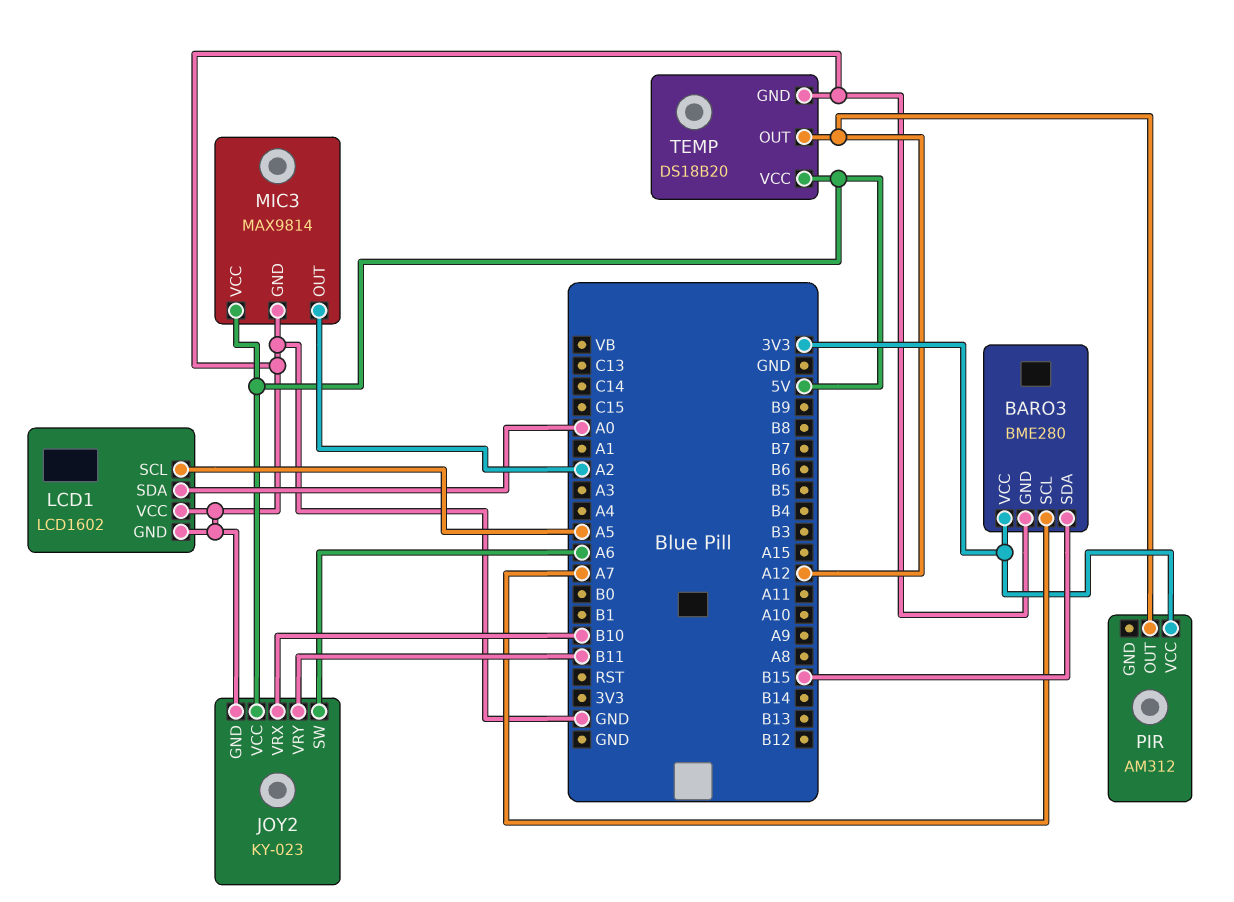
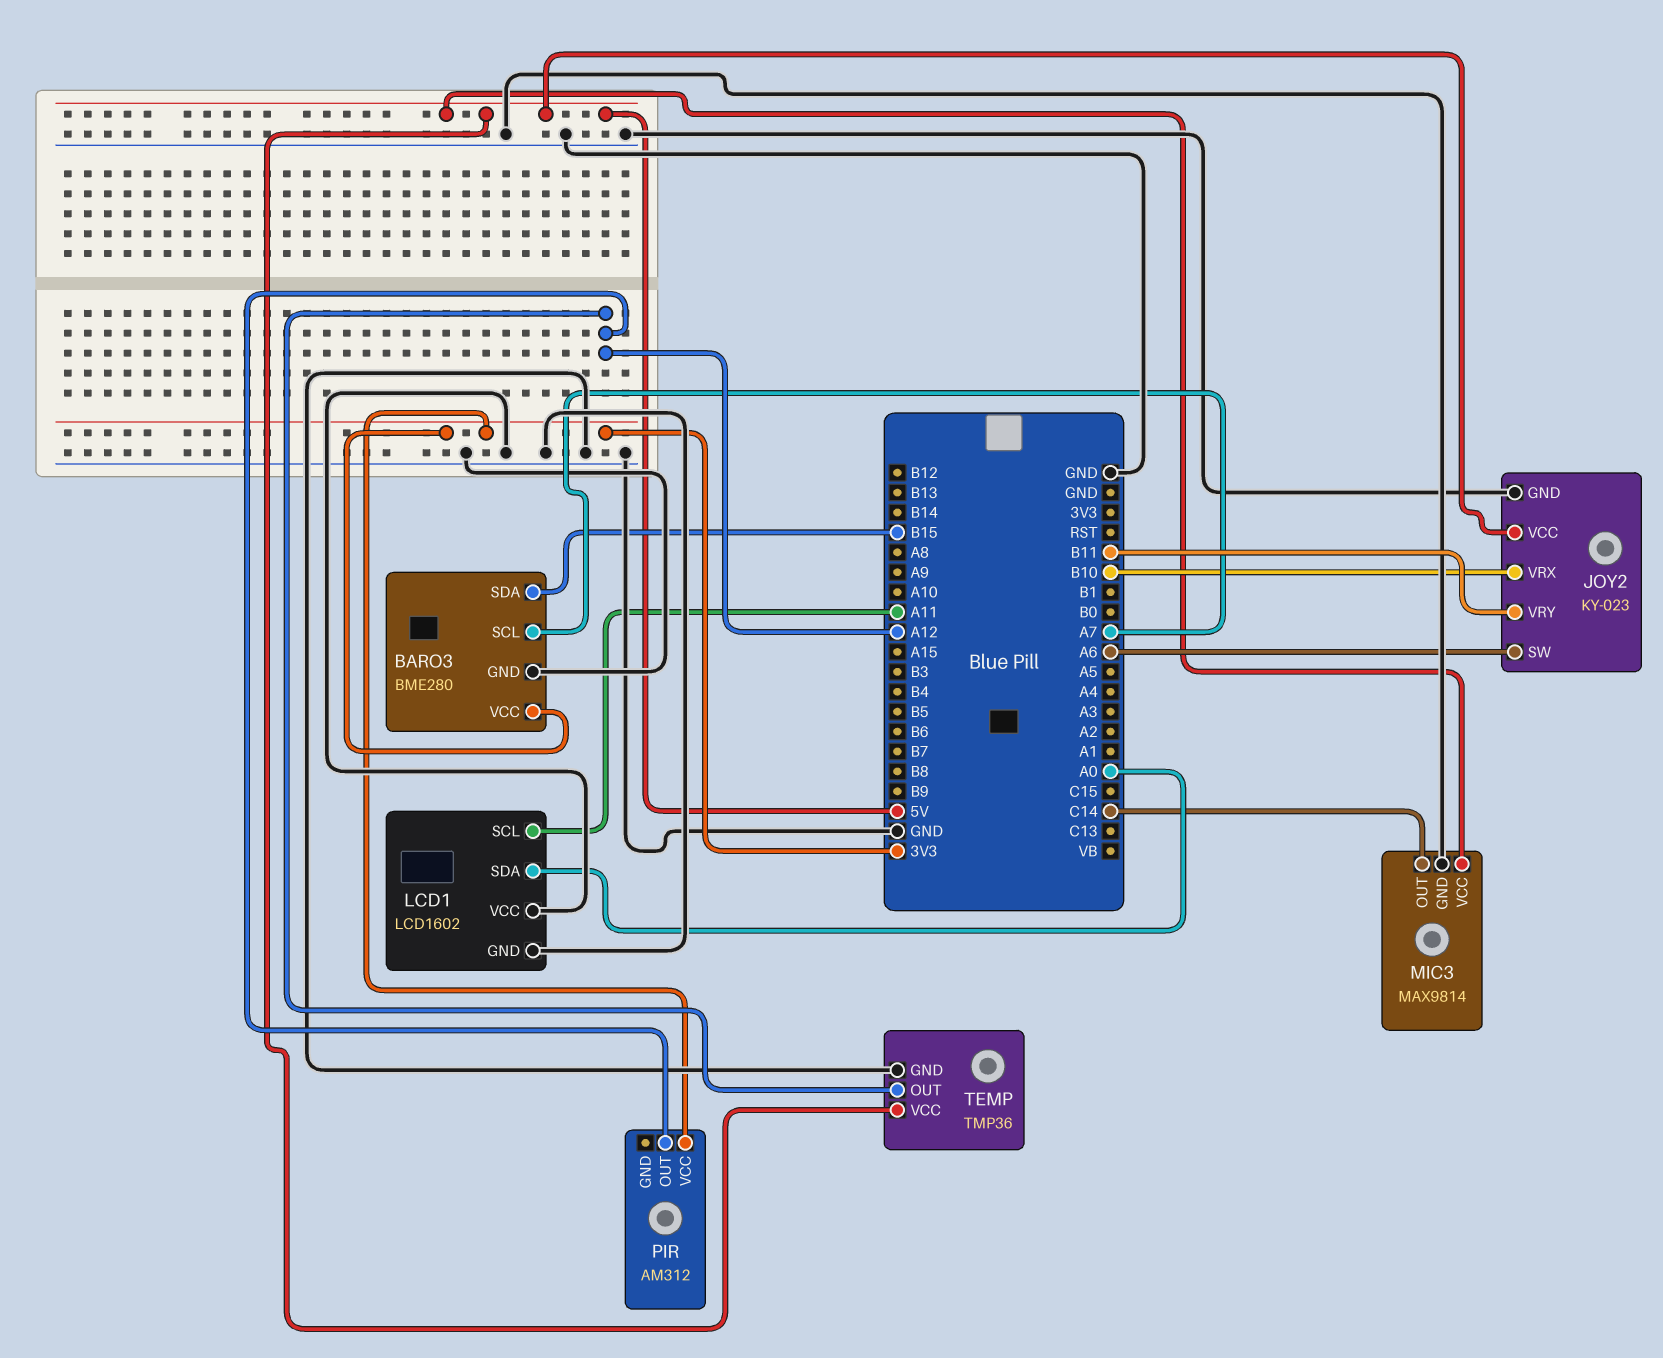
LCD1 pin SCL: A5 -> A11
MIC3 pin OUT: A2 -> C14
TEMP: DS18B20 -> TMP36

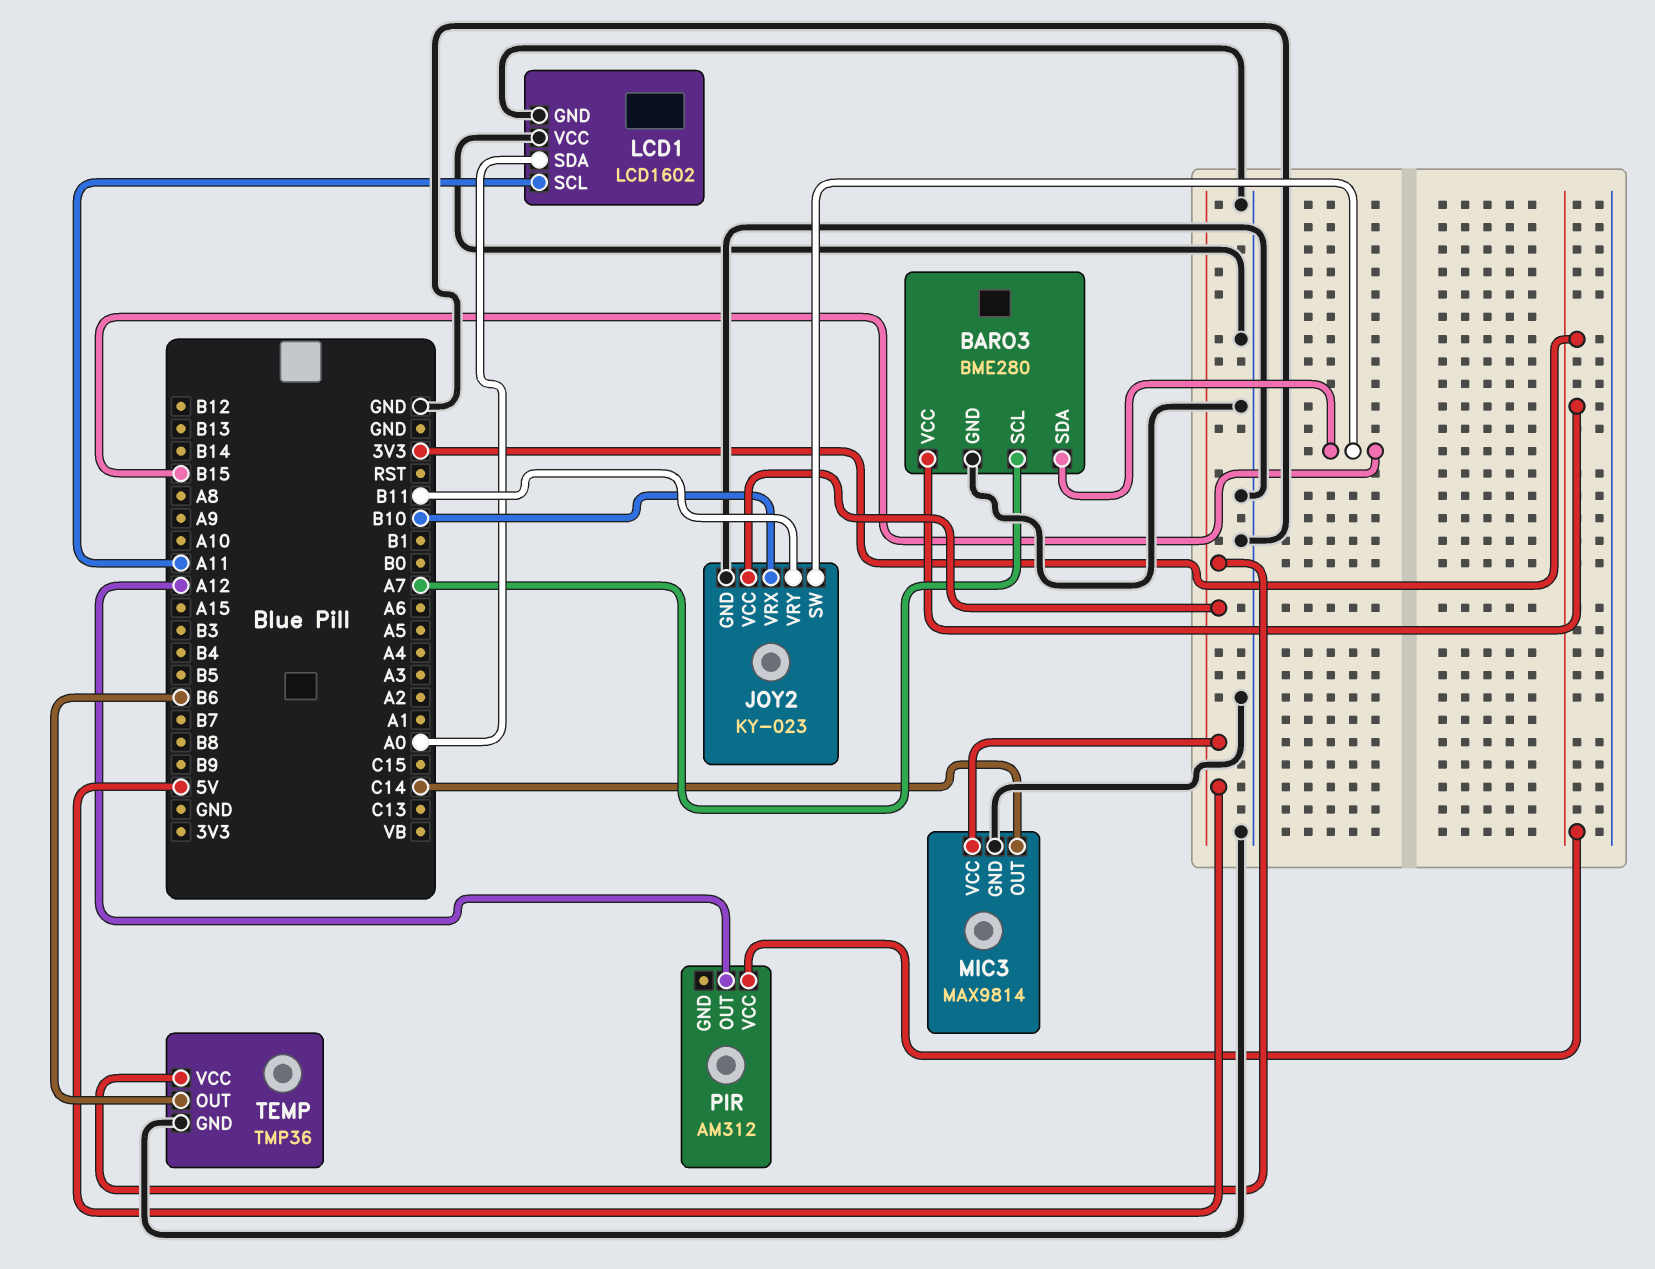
JOY2 pin SW: A6 -> B15
TEMP pin OUT: A12 -> B6

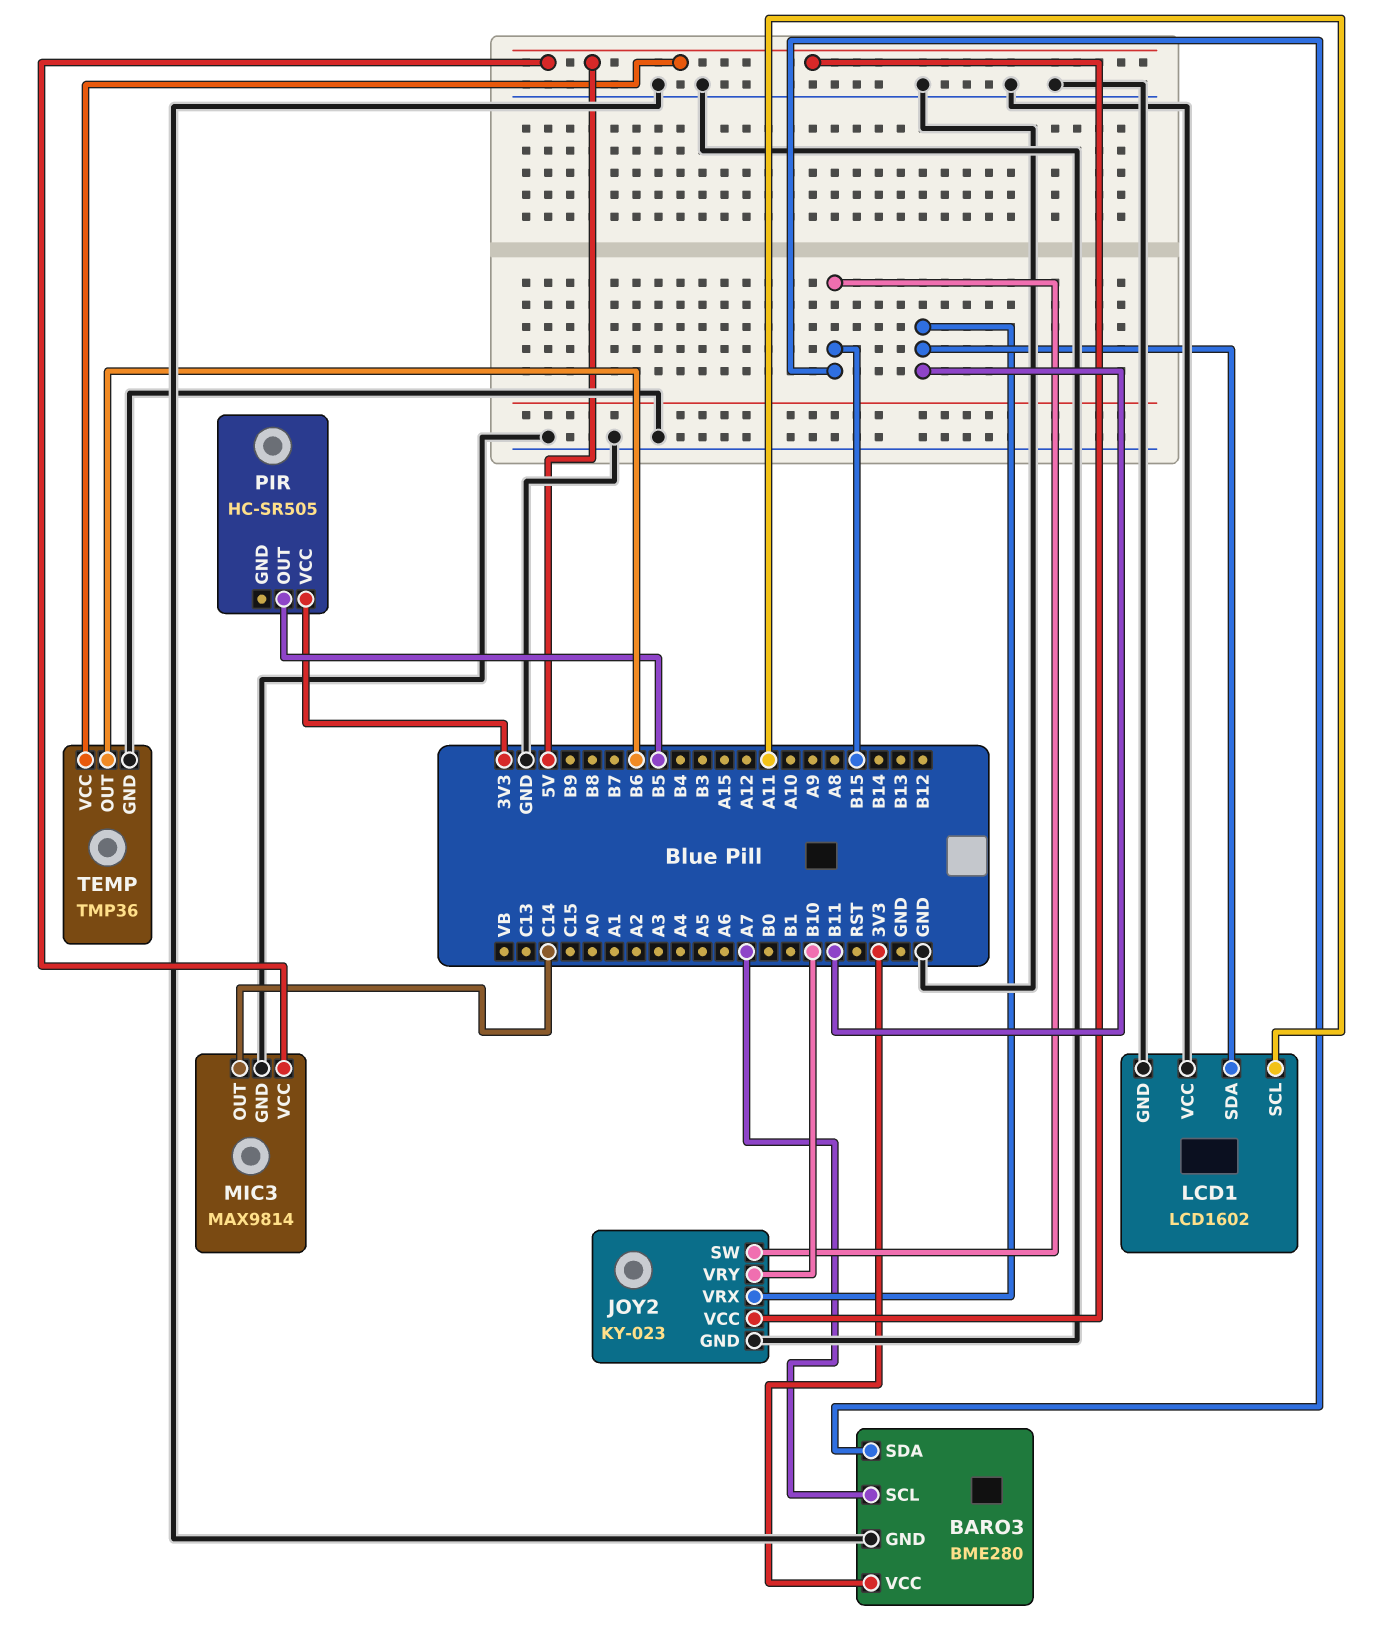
JOY2 pin VRX: B10 -> B11
JOY2 pin VRY: B11 -> B10
LCD1 pin SDA: A0 -> B11
PIR: AM312 -> HC-SR505
PIR pin OUT: A12 -> B5

